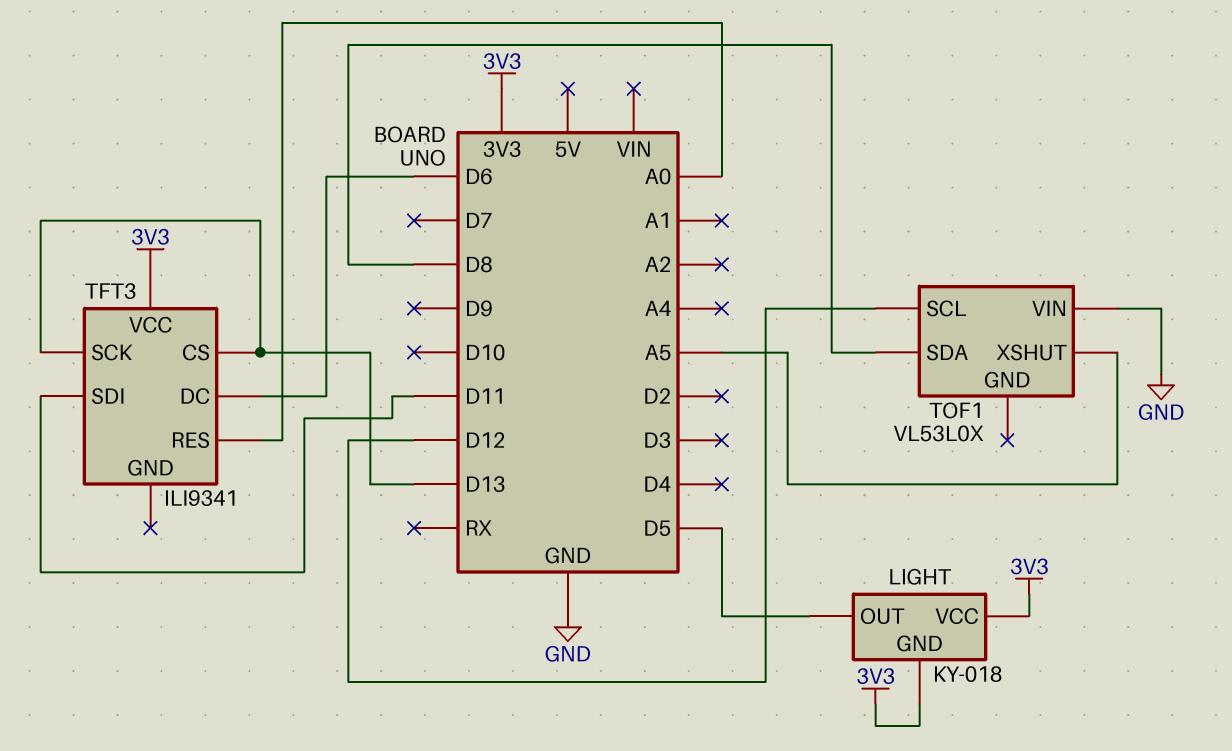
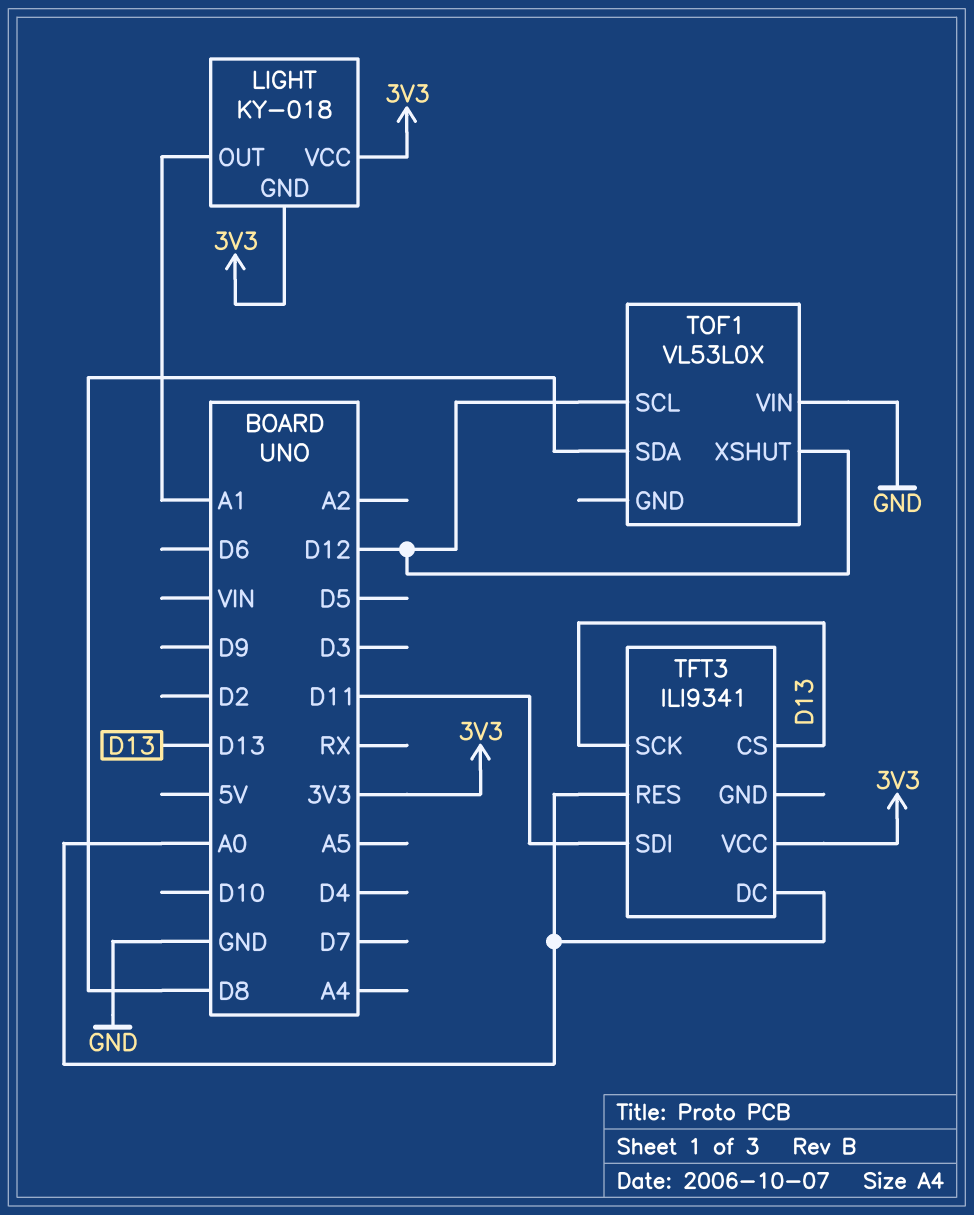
LIGHT pin OUT: D5 -> A1
TFT3 pin DC: D6 -> A0
TOF1 pin XSHUT: A5 -> D12

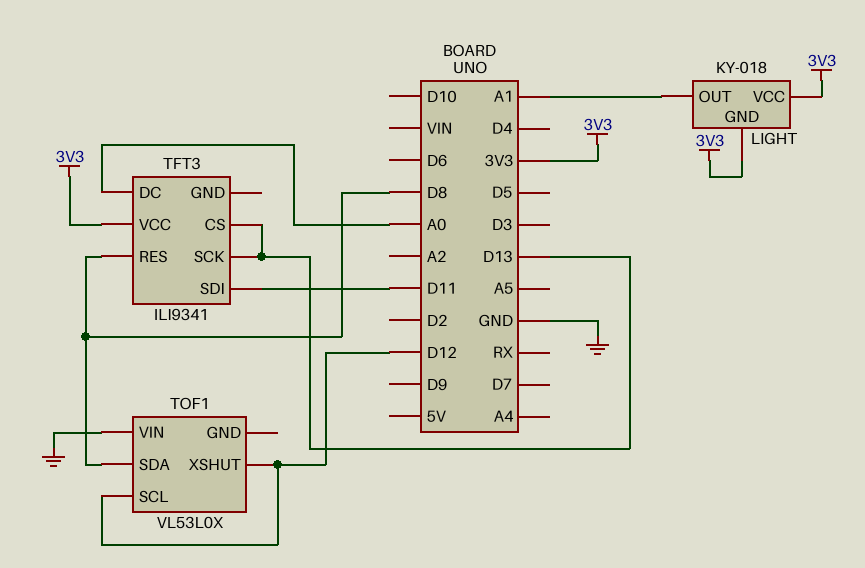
TFT3 pin RES: A0 -> D8

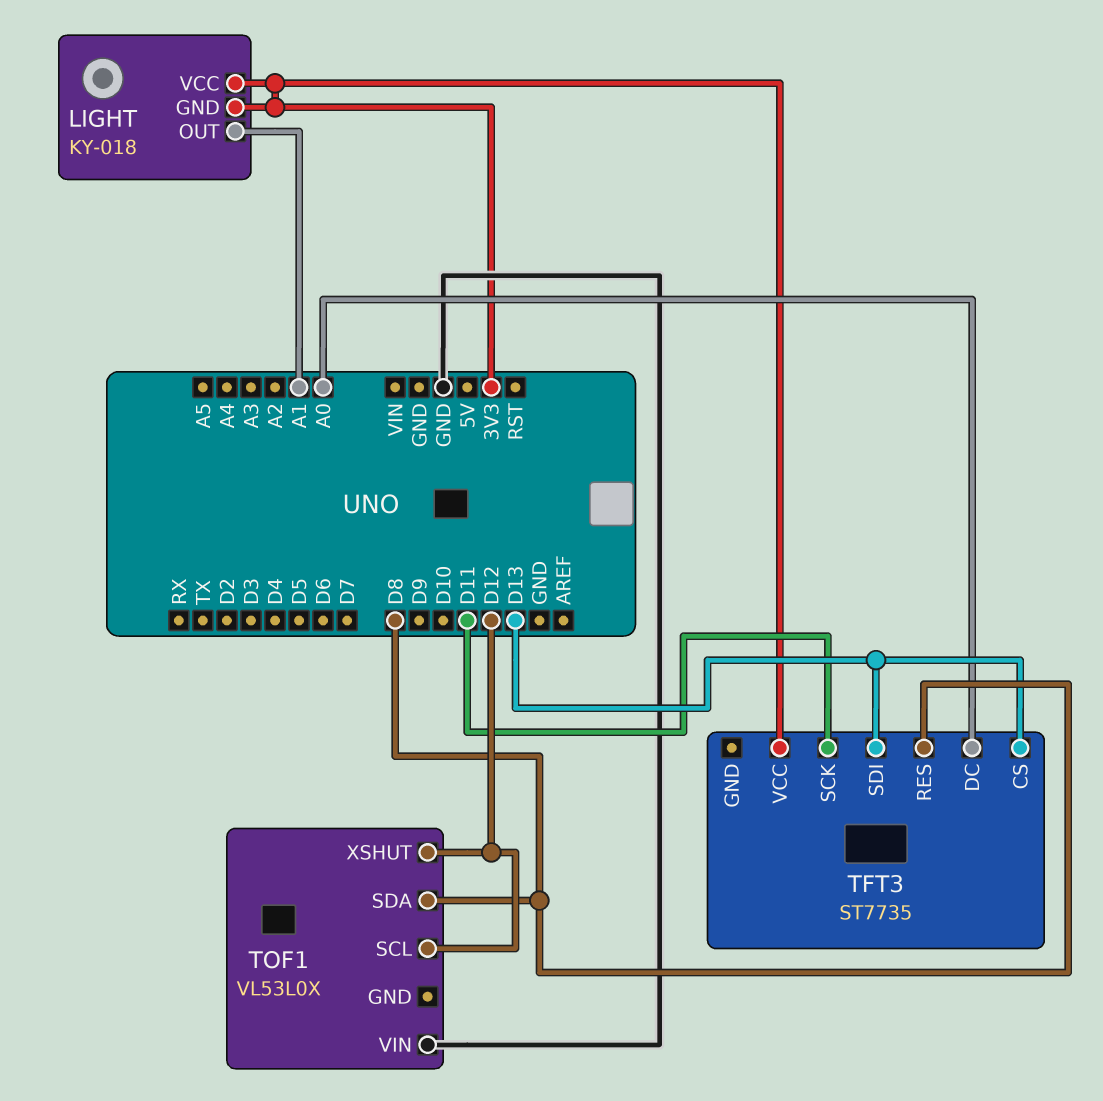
TFT3: ILI9341 -> ST7735
TFT3 pin SCK: D13 -> D11
TFT3 pin SDI: D11 -> D13

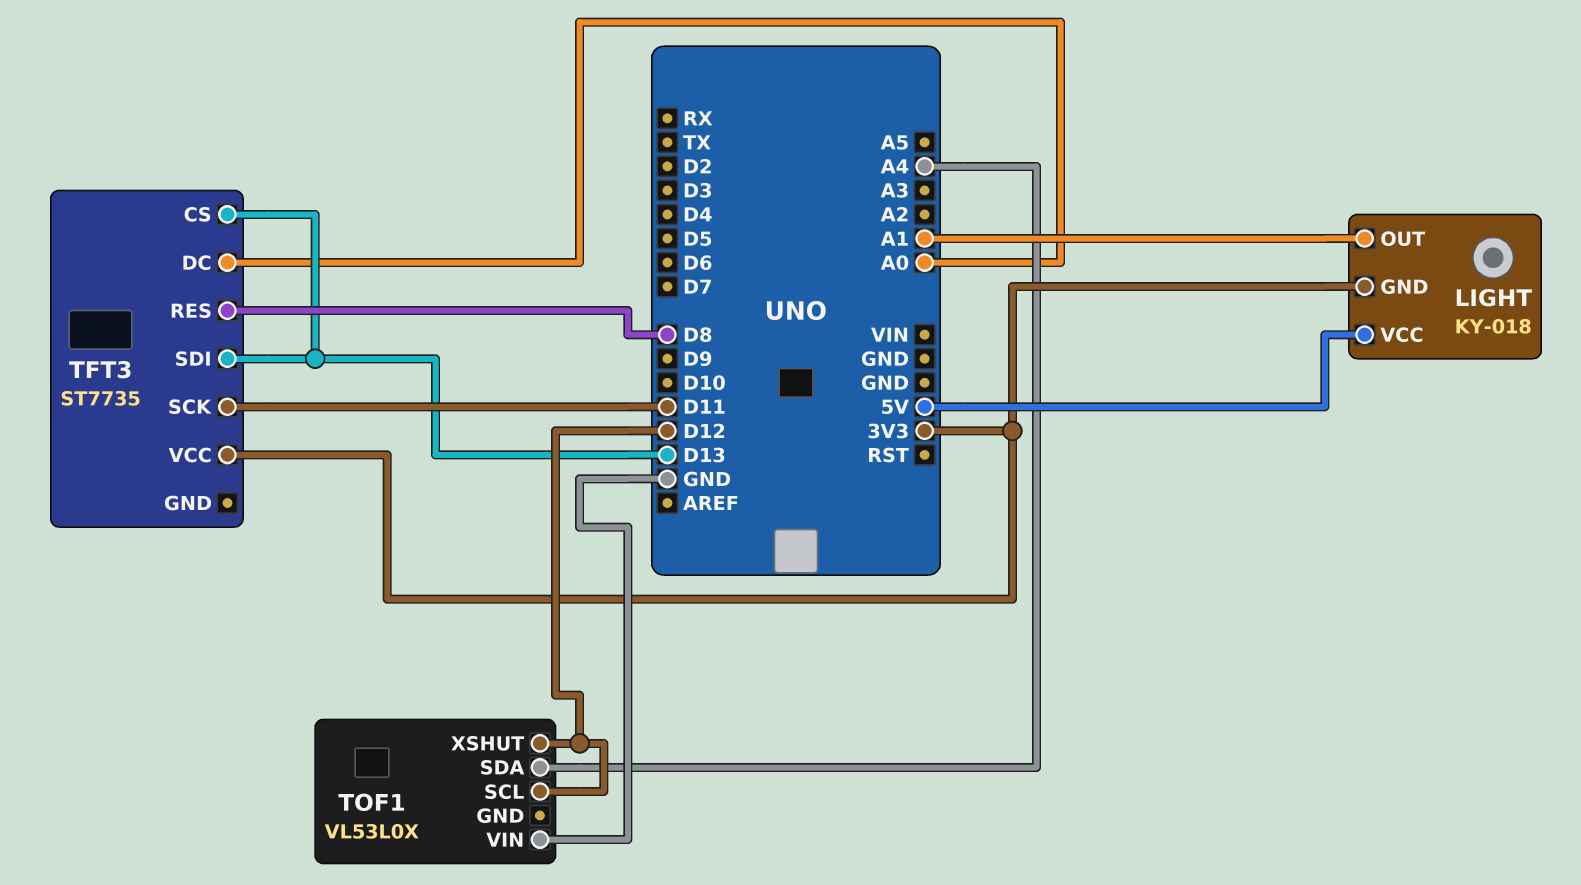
LIGHT pin VCC: 3V3 -> 5V
TOF1 pin SDA: D8 -> A4

